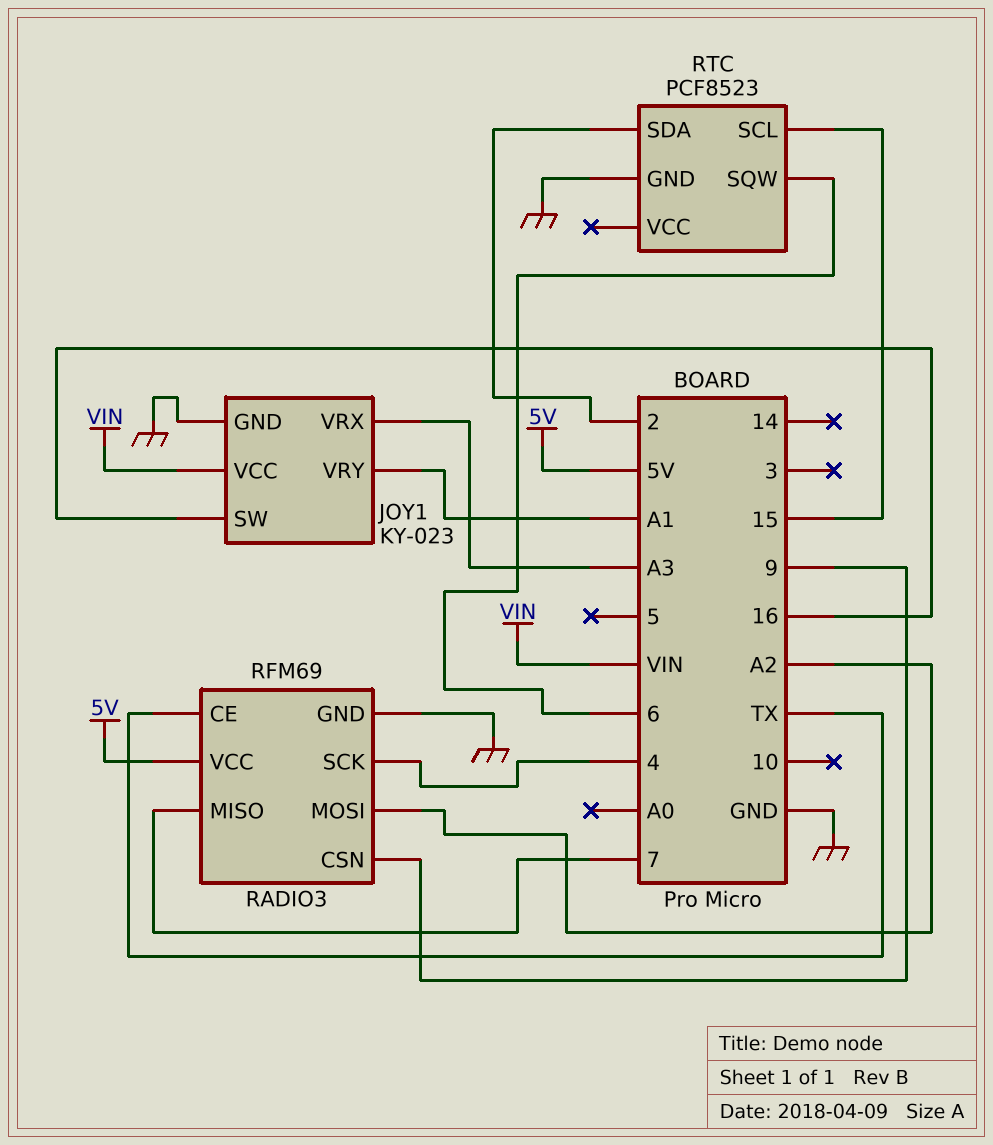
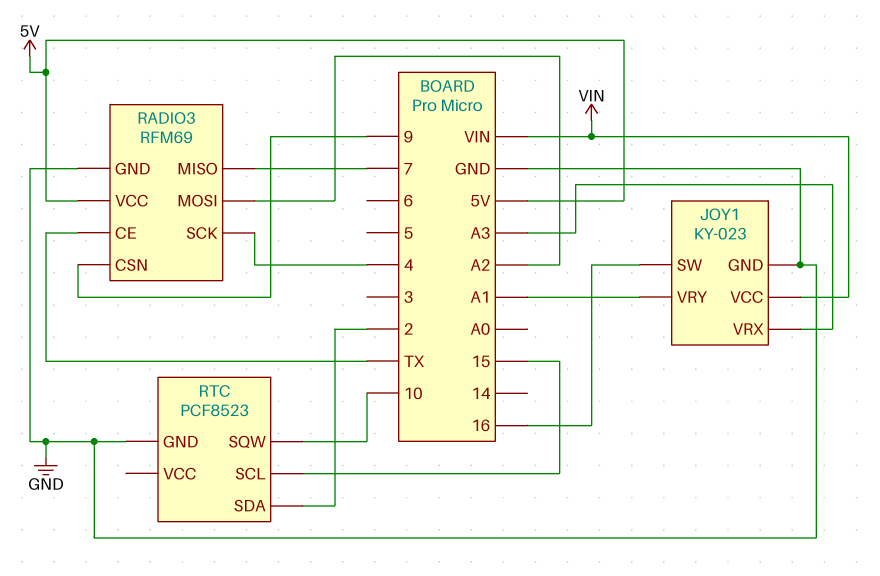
RTC pin SQW: 6 -> 10

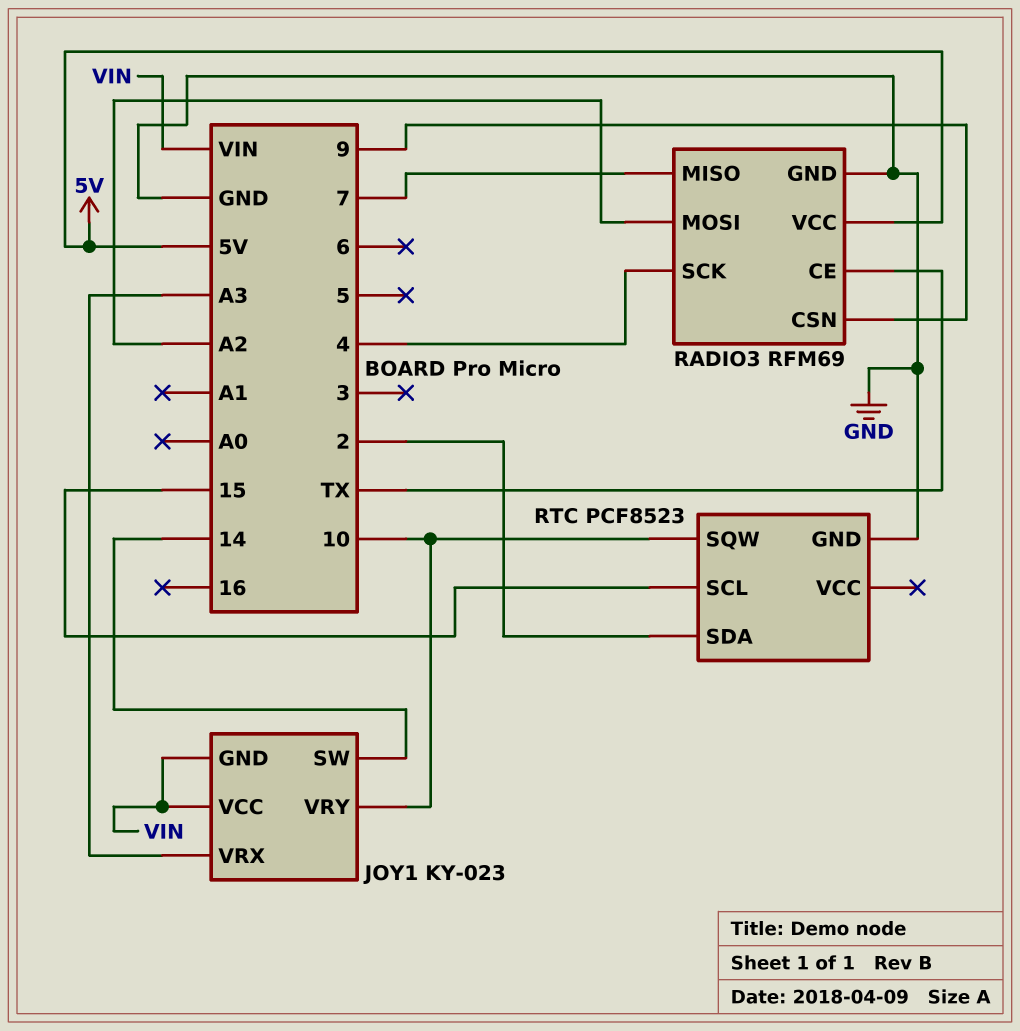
JOY1 pin GND: GND -> VIN
JOY1 pin SW: 16 -> 14
JOY1 pin VRY: A1 -> 10

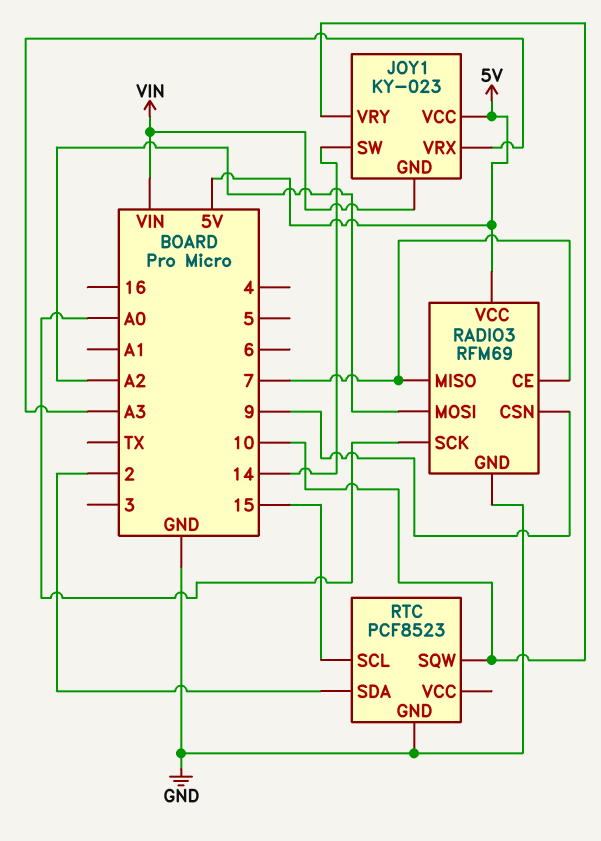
JOY1 pin VCC: VIN -> 5V
RADIO3 pin CE: TX -> 7
RADIO3 pin SCK: 4 -> A0

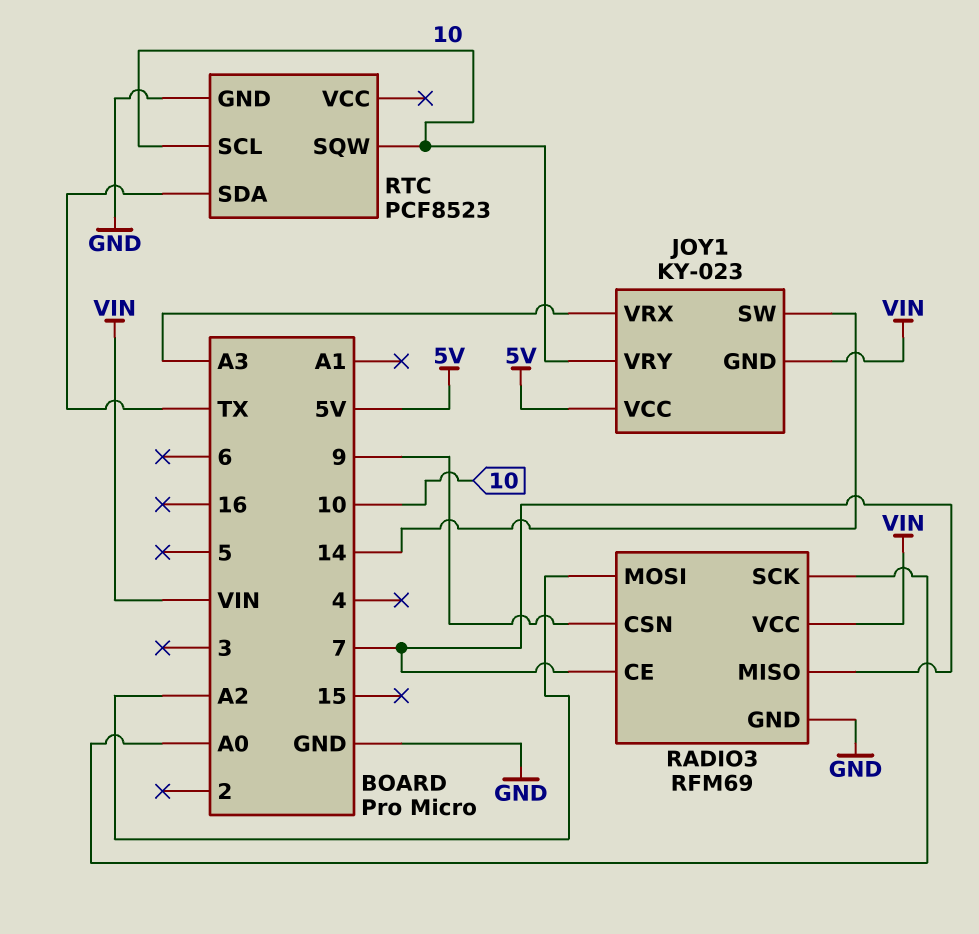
RADIO3 pin VCC: 5V -> VIN
RTC pin SCL: 15 -> 10
RTC pin SDA: 2 -> TX

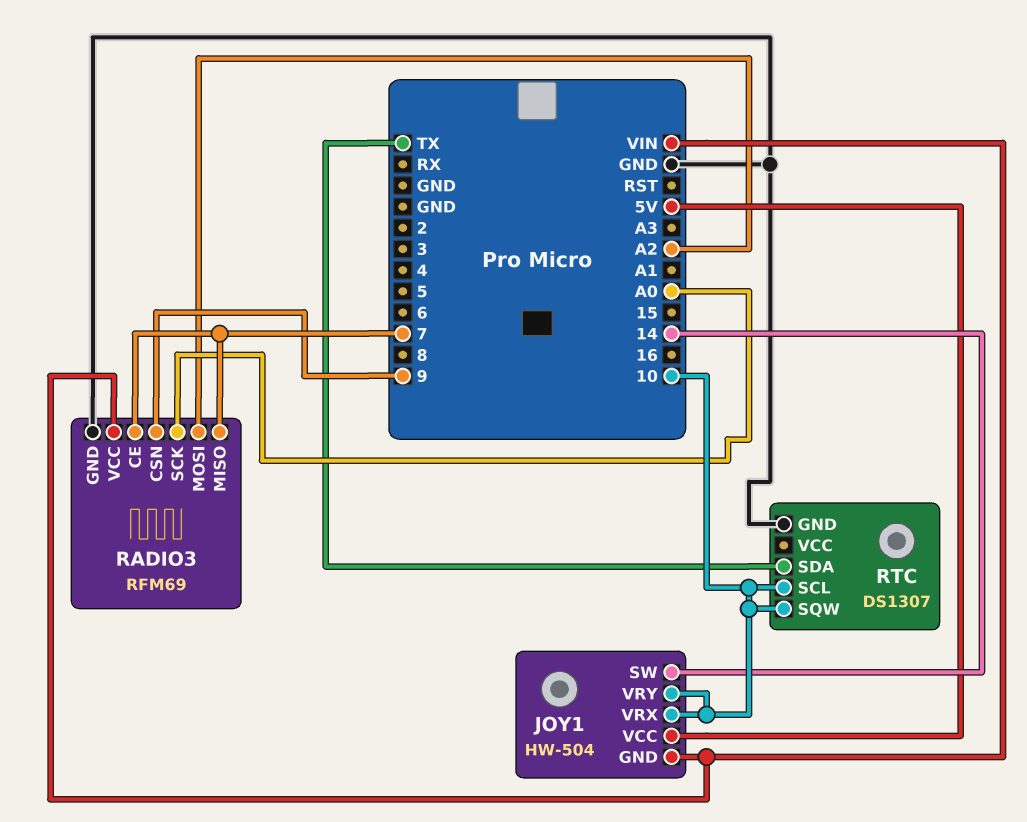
JOY1: KY-023 -> HW-504
JOY1 pin VRX: A3 -> 10
RTC: PCF8523 -> DS1307

